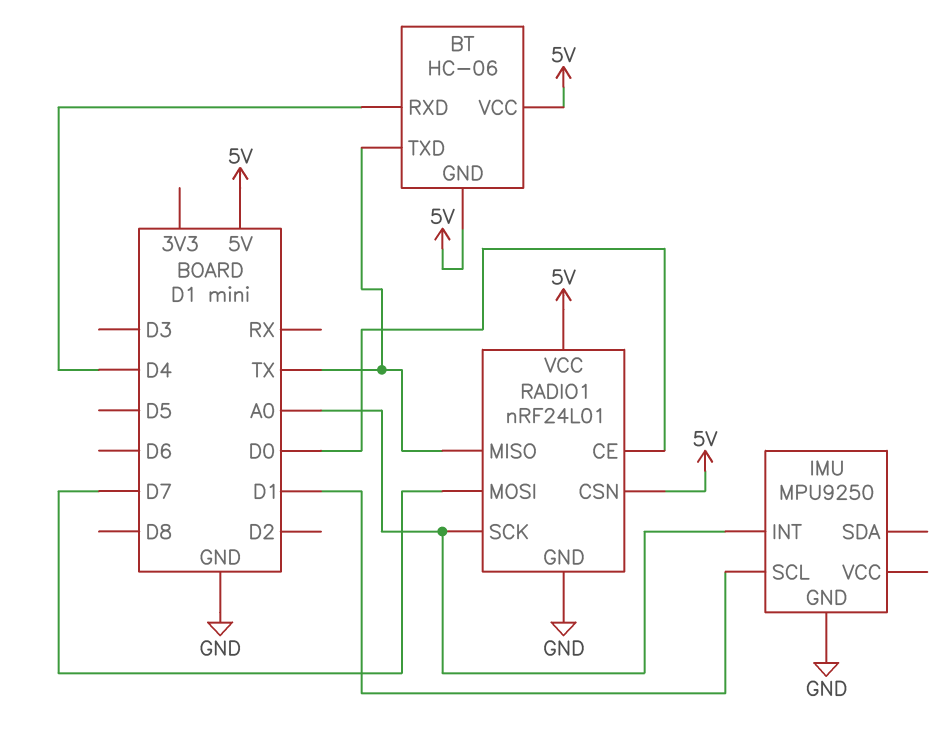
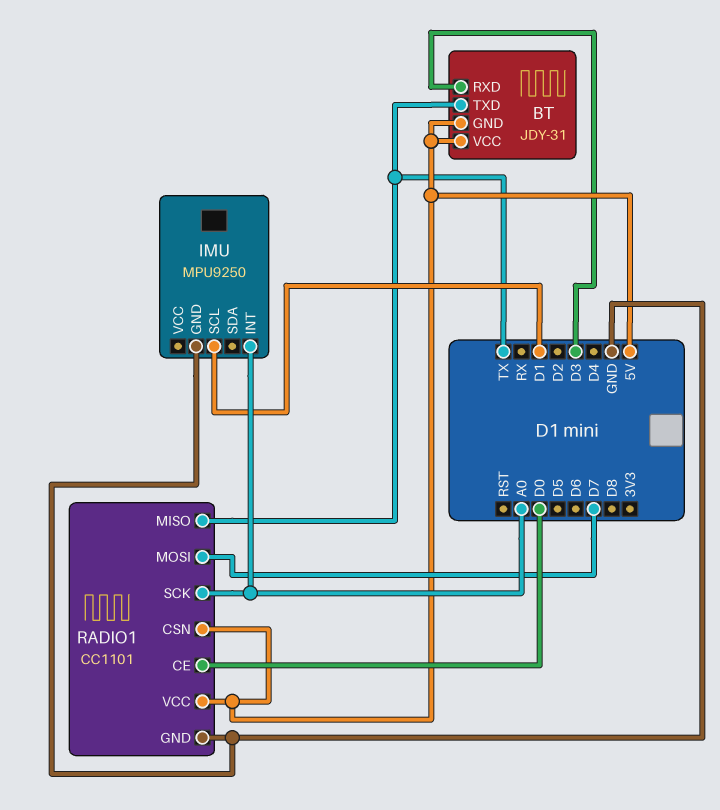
BT: HC-06 -> JDY-31
BT pin RXD: D4 -> D3
RADIO1: nRF24L01 -> CC1101

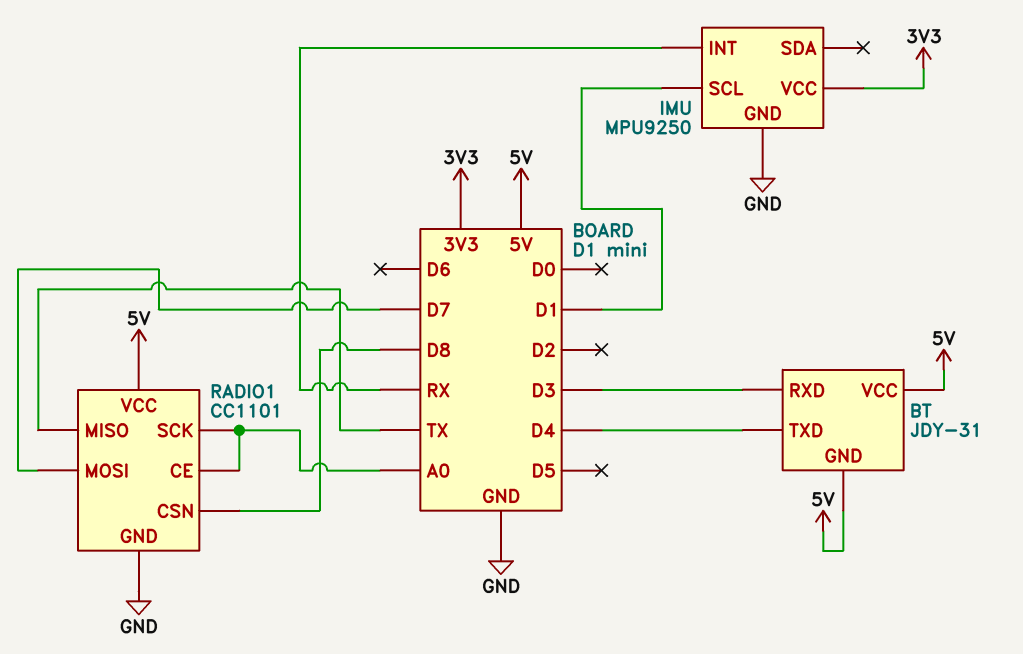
BT pin TXD: TX -> D4
IMU pin INT: A0 -> RX
IMU pin VCC: none -> 3V3
RADIO1 pin CE: D0 -> A0
RADIO1 pin CSN: 5V -> D8

